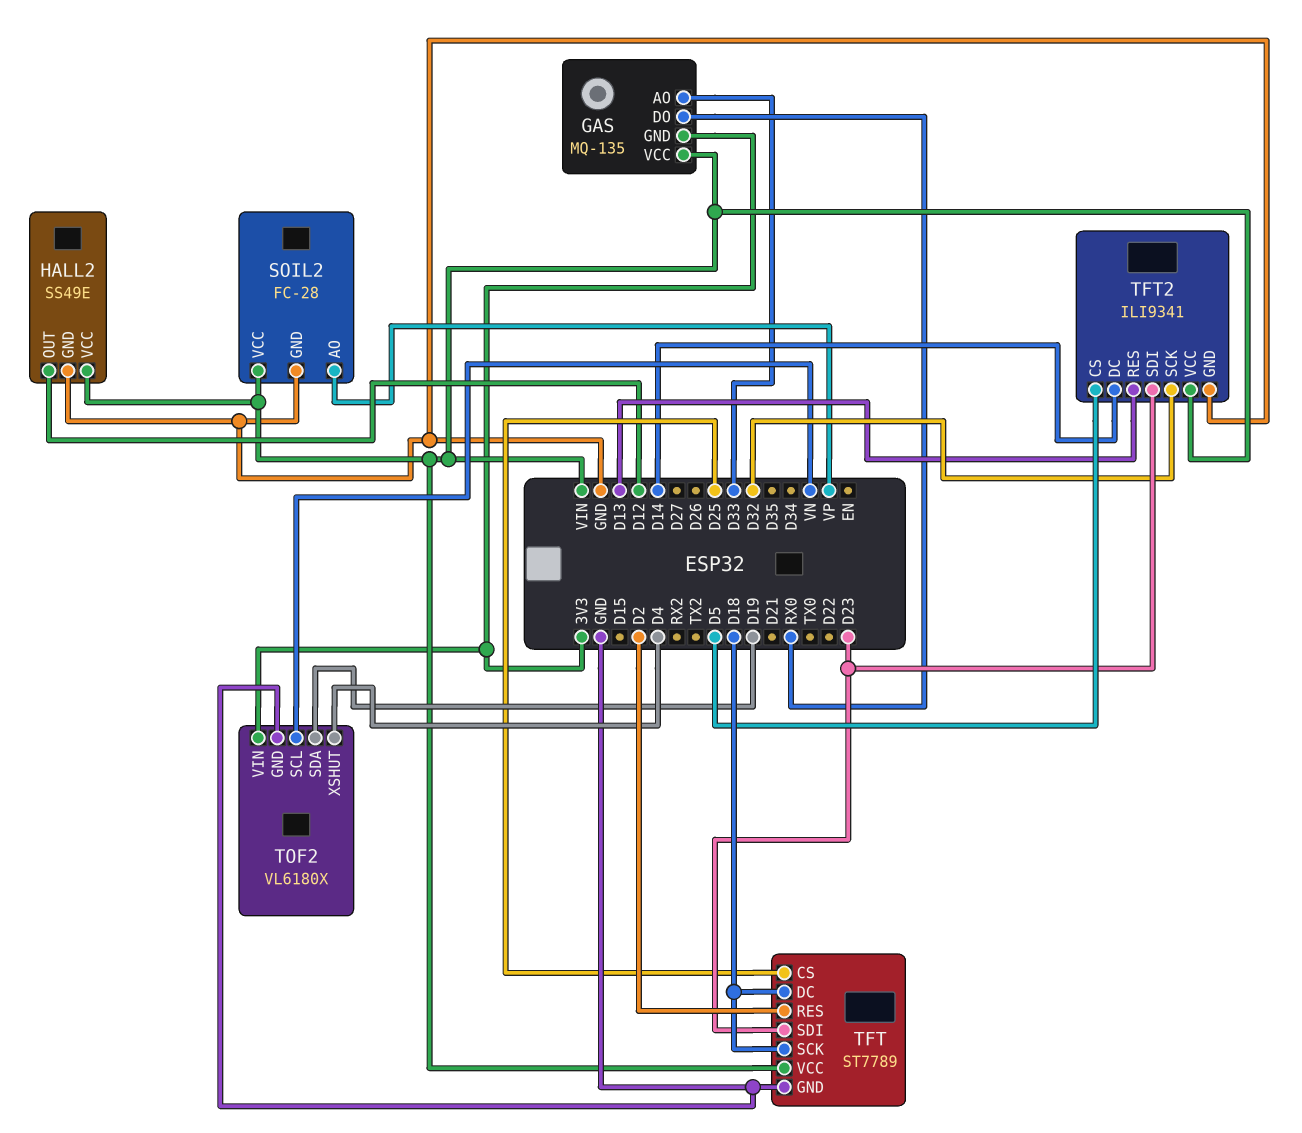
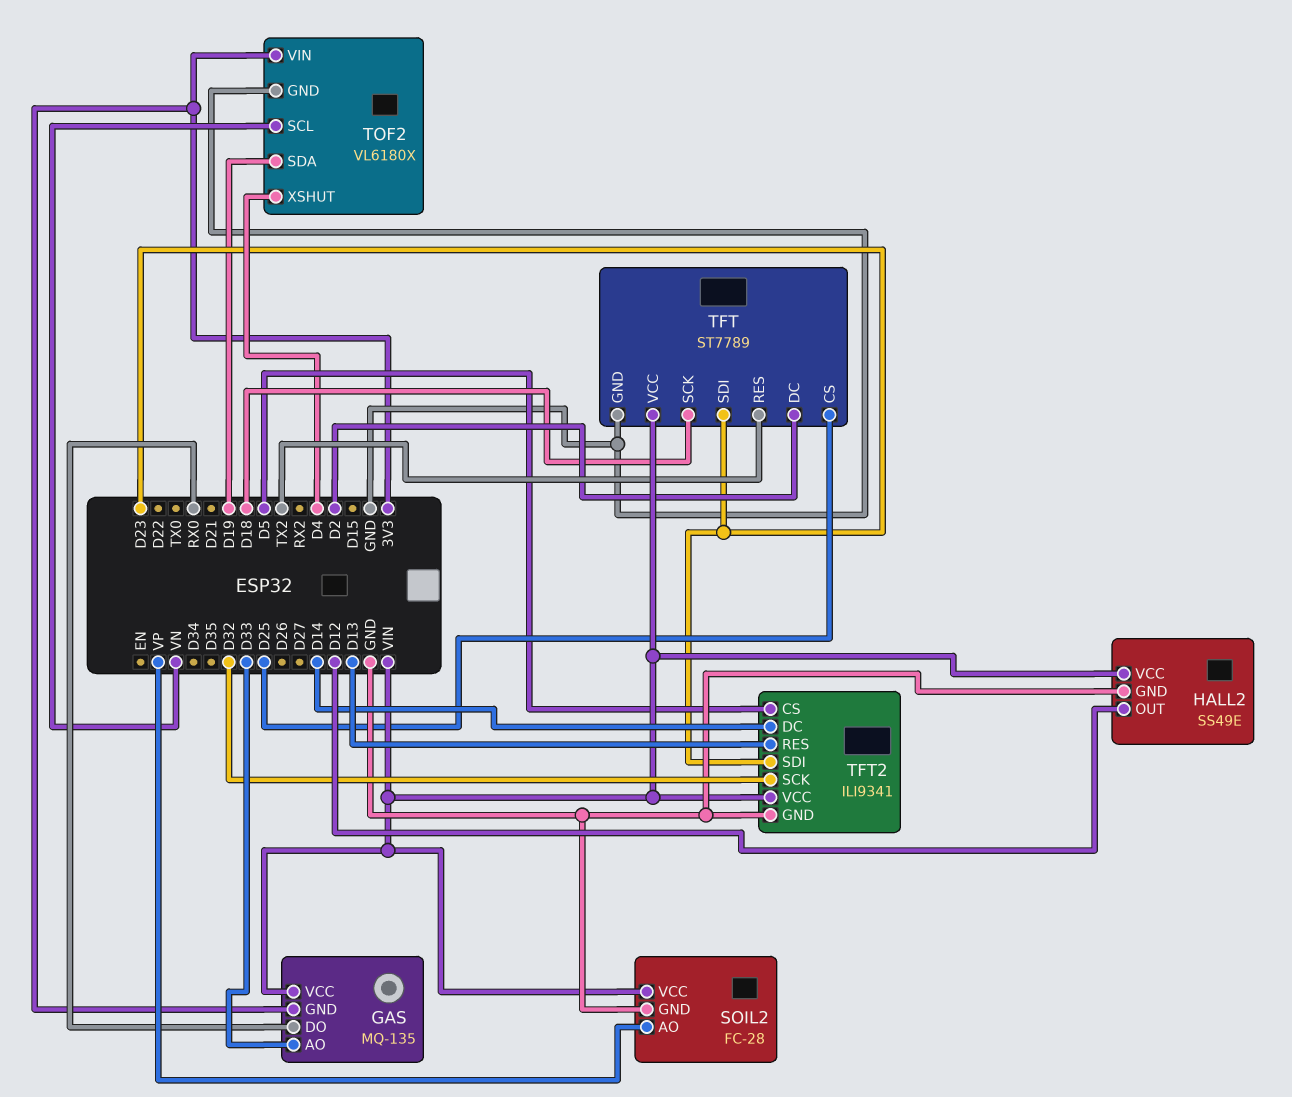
TFT pin DC: D18 -> D2
TFT pin RES: D2 -> TX2

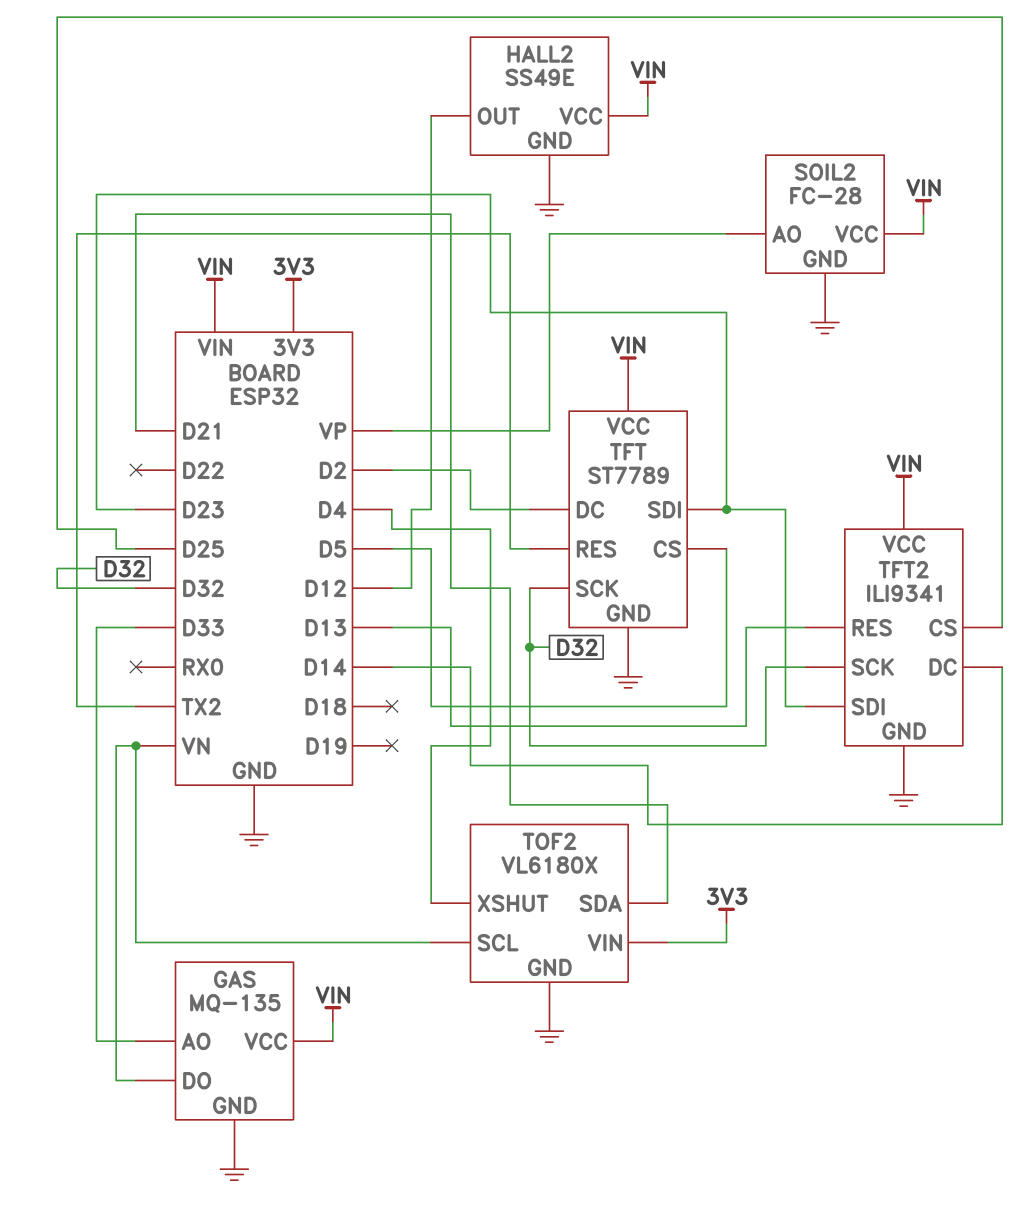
GAS pin DO: RX0 -> VN
GAS pin GND: 3V3 -> GND
TFT pin CS: D25 -> D5
TFT pin SCK: D18 -> D32
TFT2 pin CS: D5 -> D25
TOF2 pin SDA: D19 -> D21

